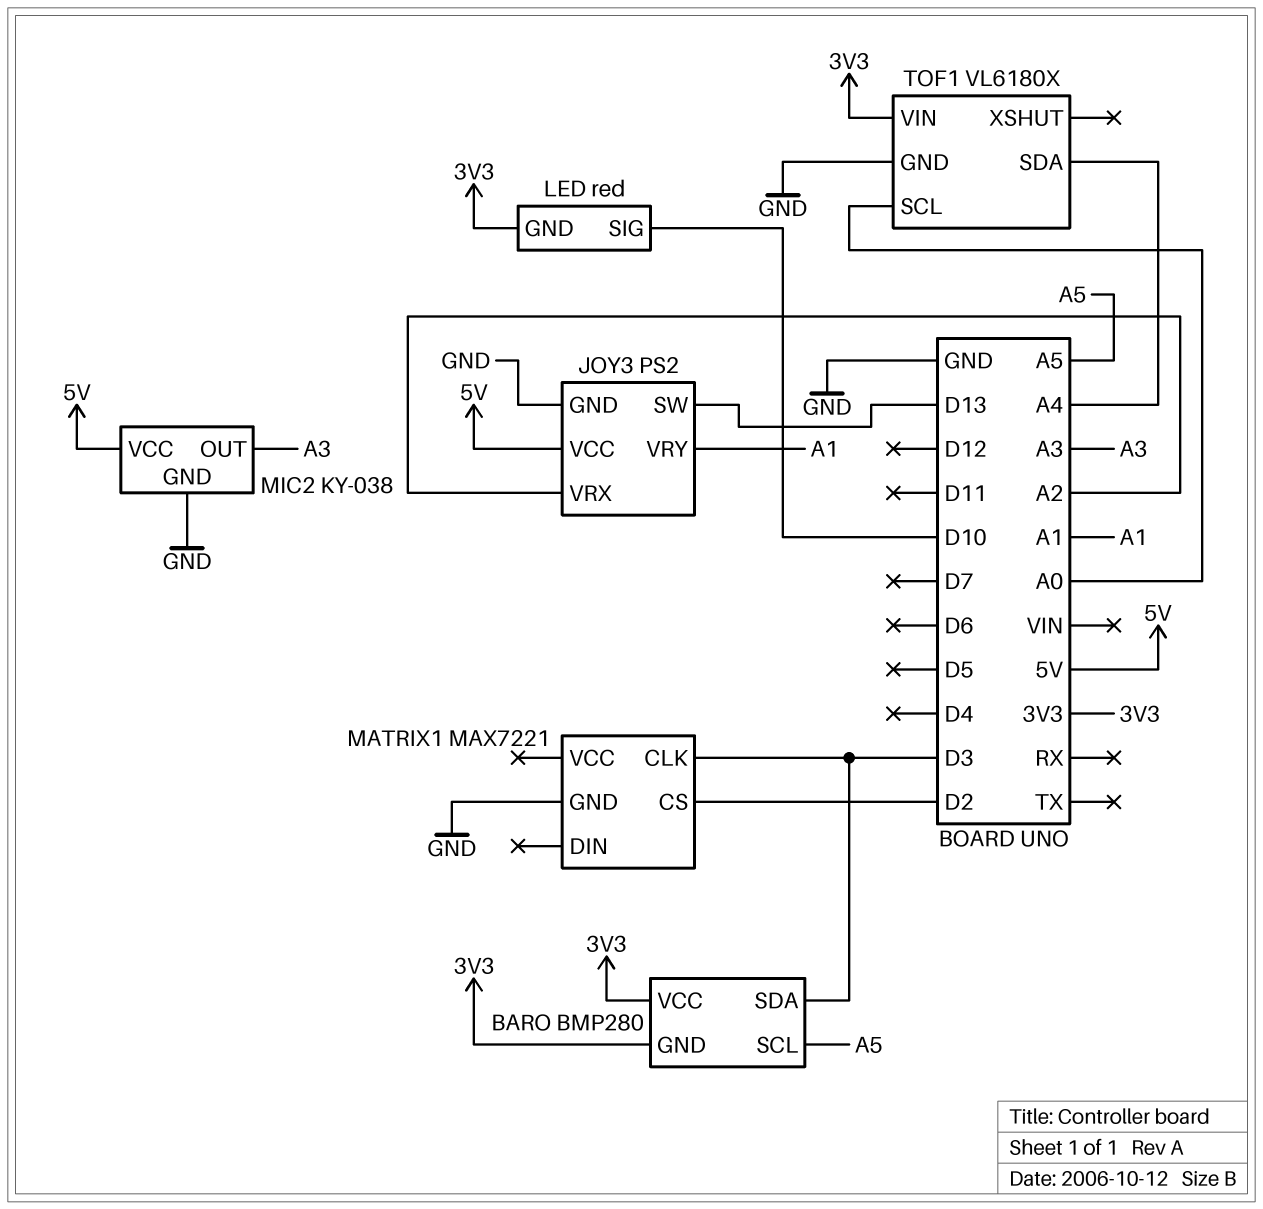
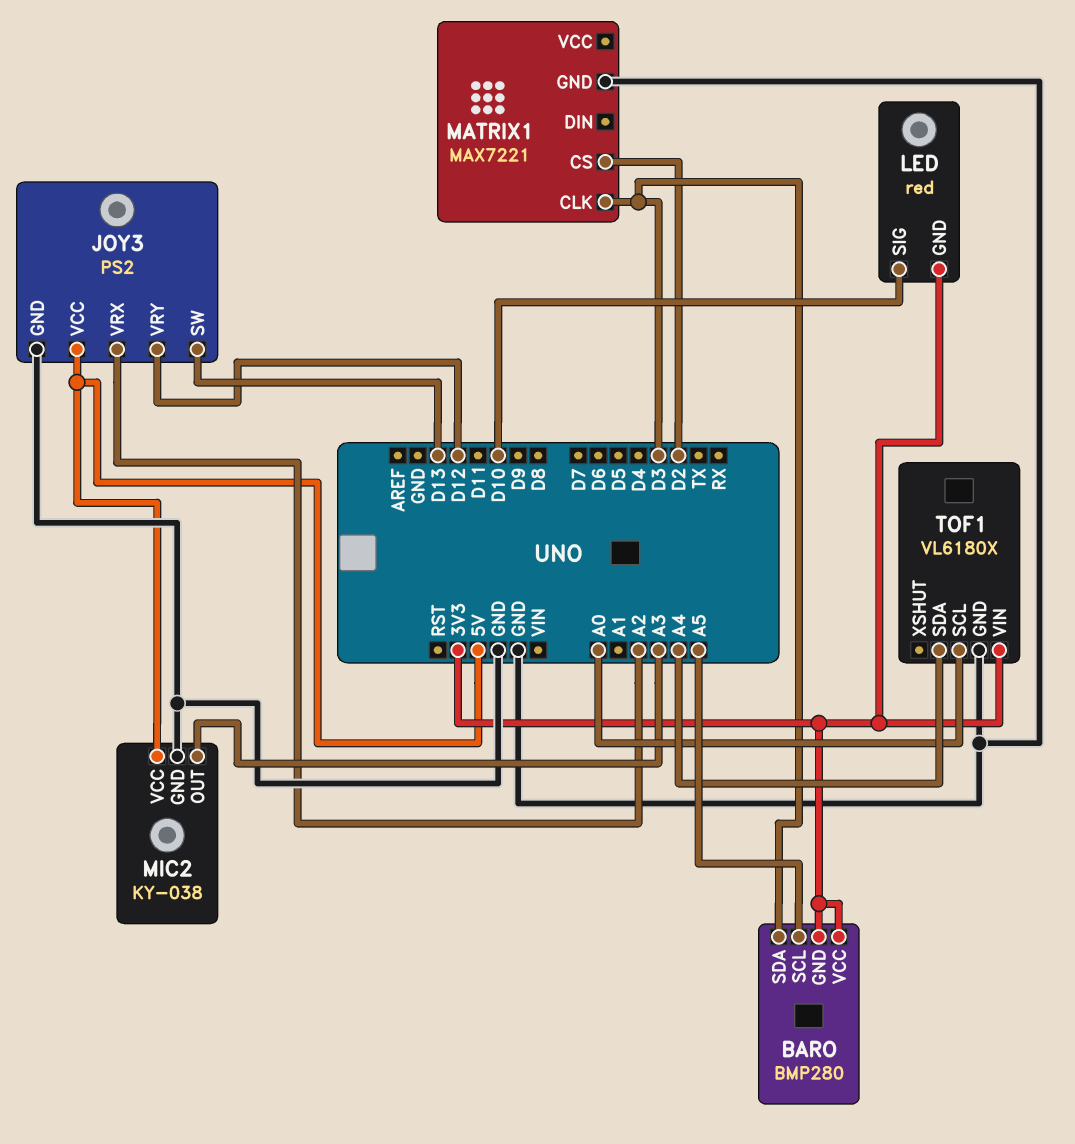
JOY3 pin VRY: A1 -> D12

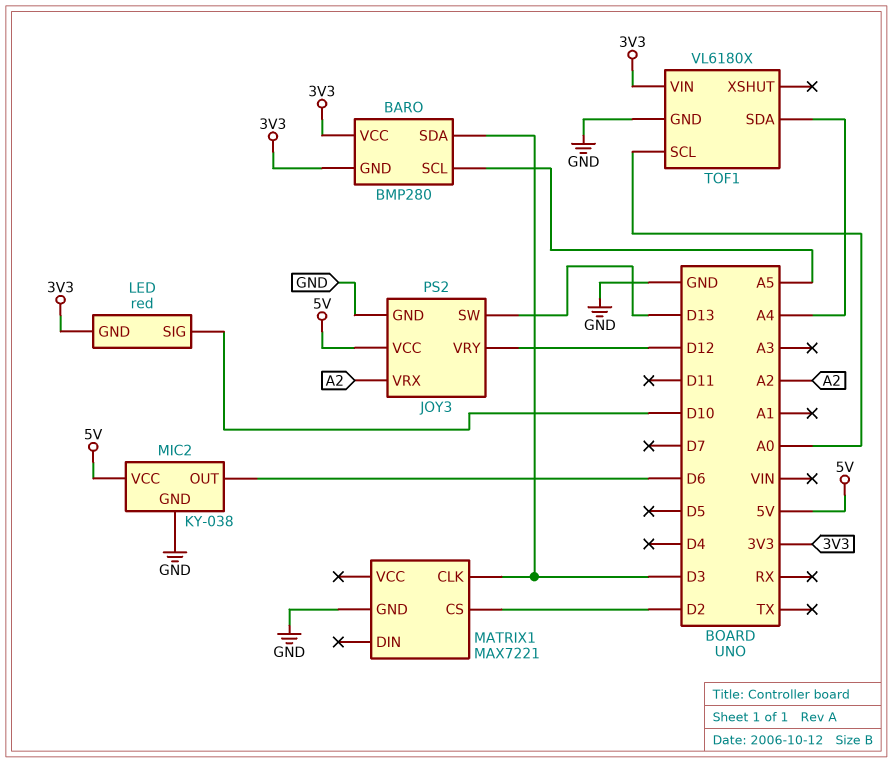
MIC2 pin OUT: A3 -> D6

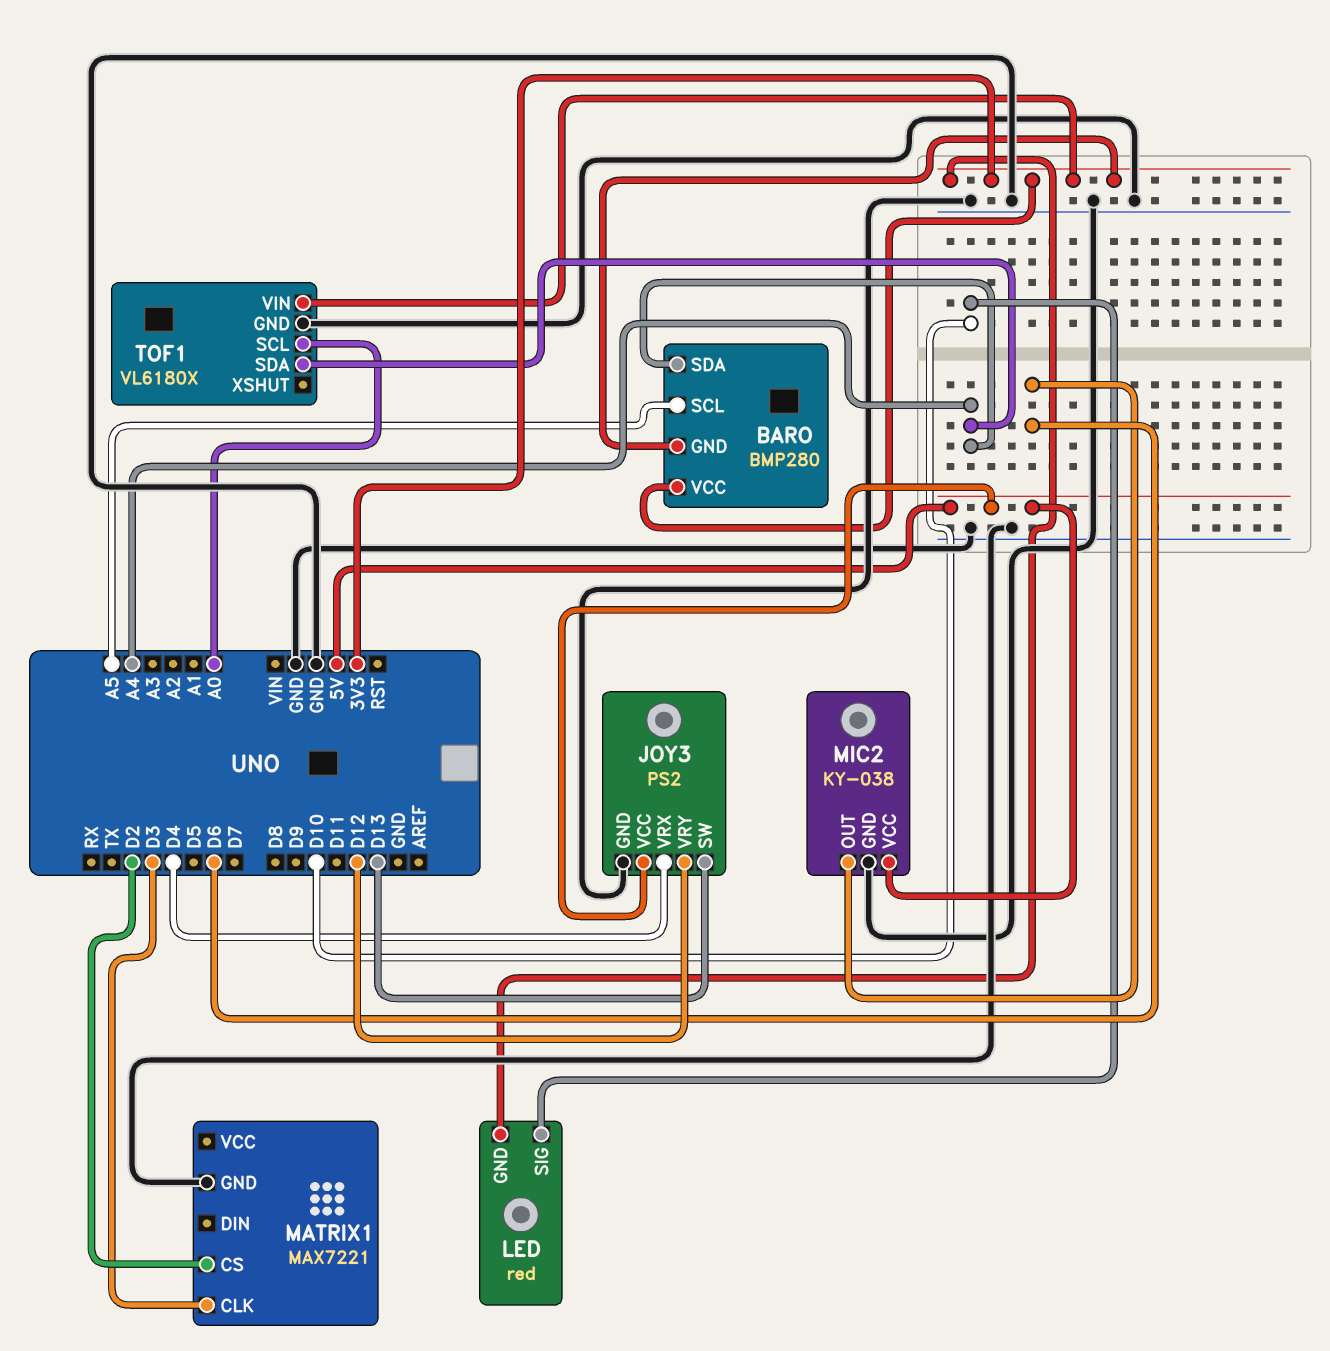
BARO pin SDA: D3 -> A4
JOY3 pin VRX: A2 -> D4

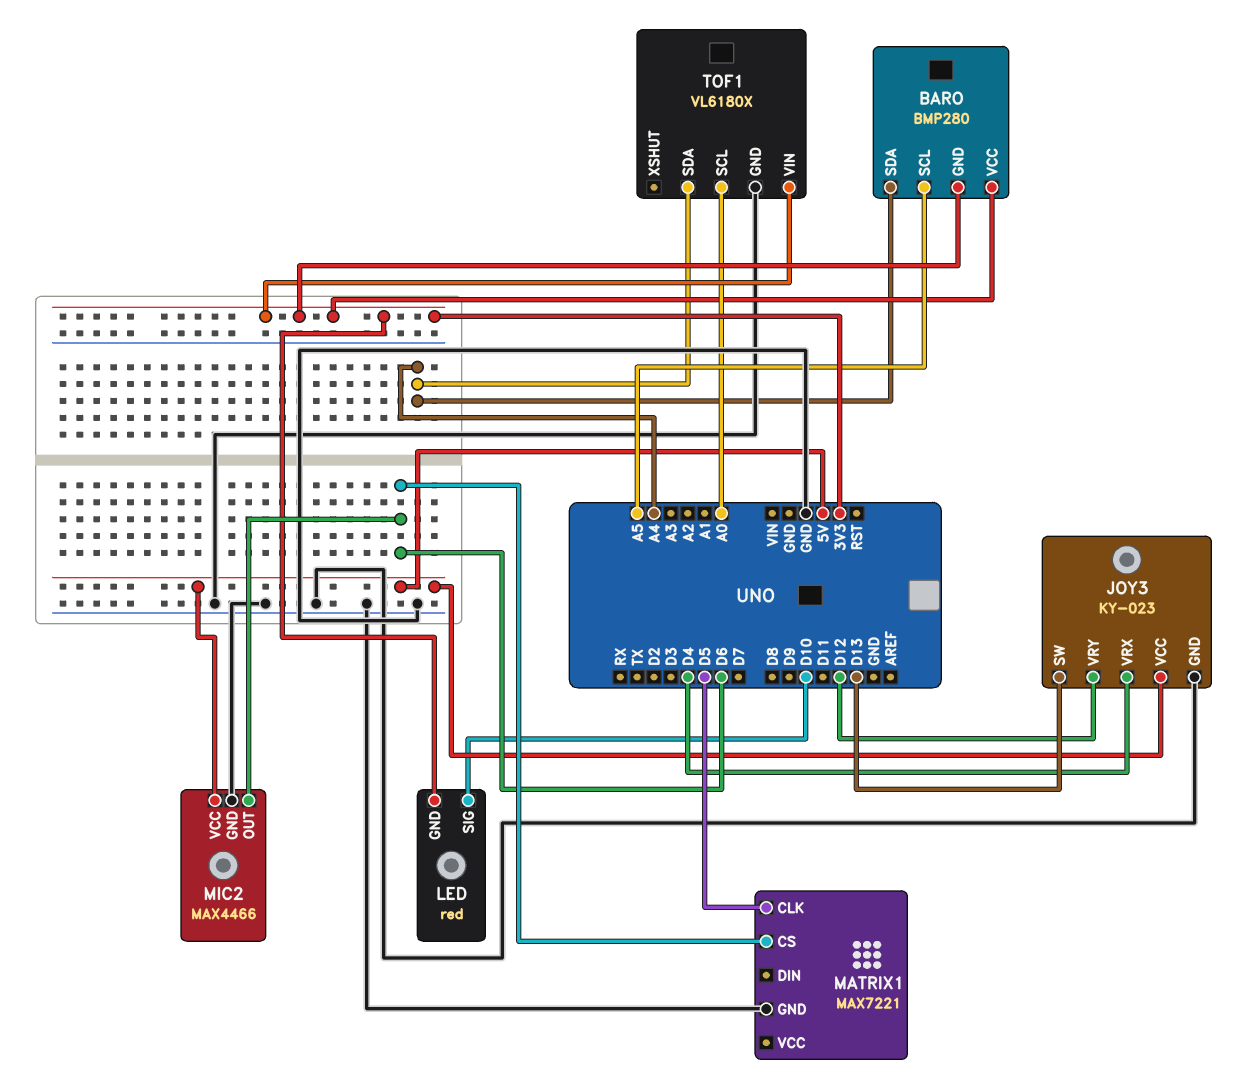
JOY3: PS2 -> KY-023
MATRIX1 pin CLK: D3 -> D5
MATRIX1 pin CS: D2 -> D6
MIC2: KY-038 -> MAX4466

